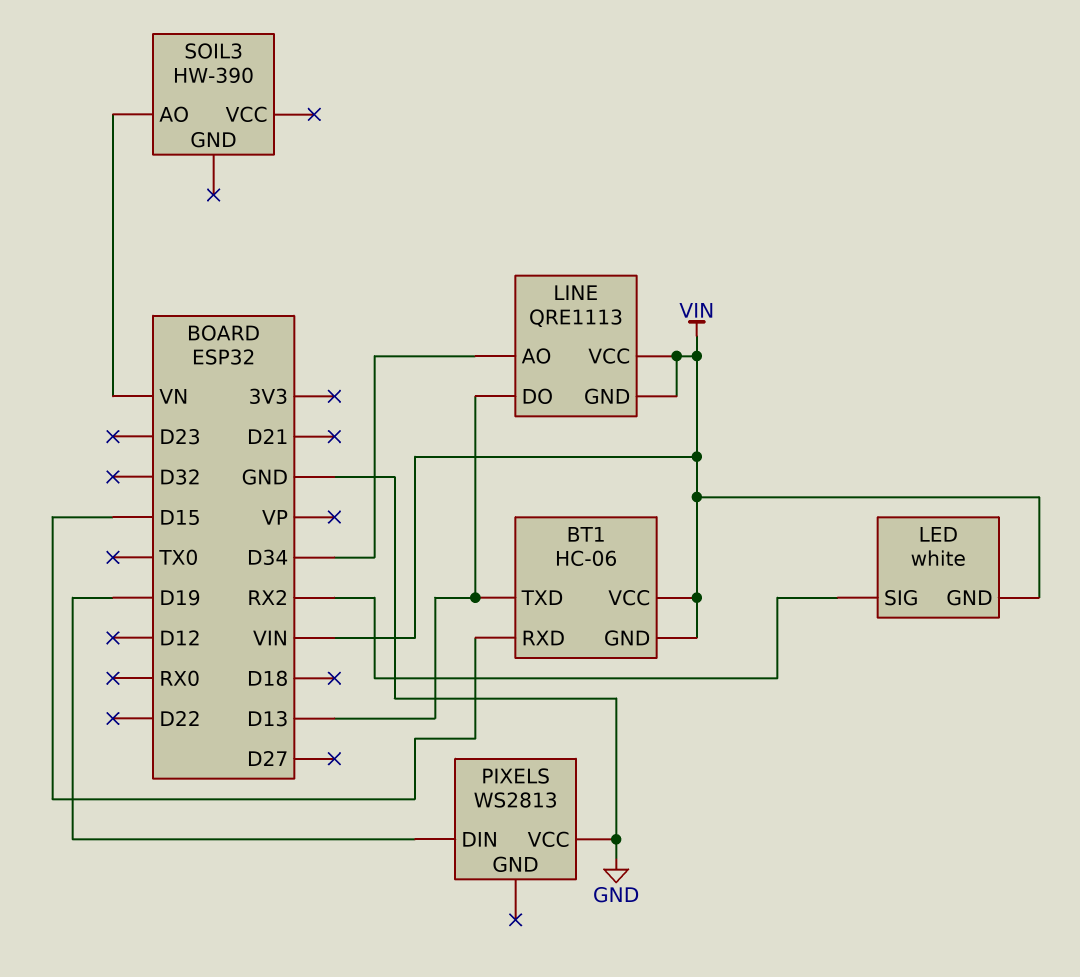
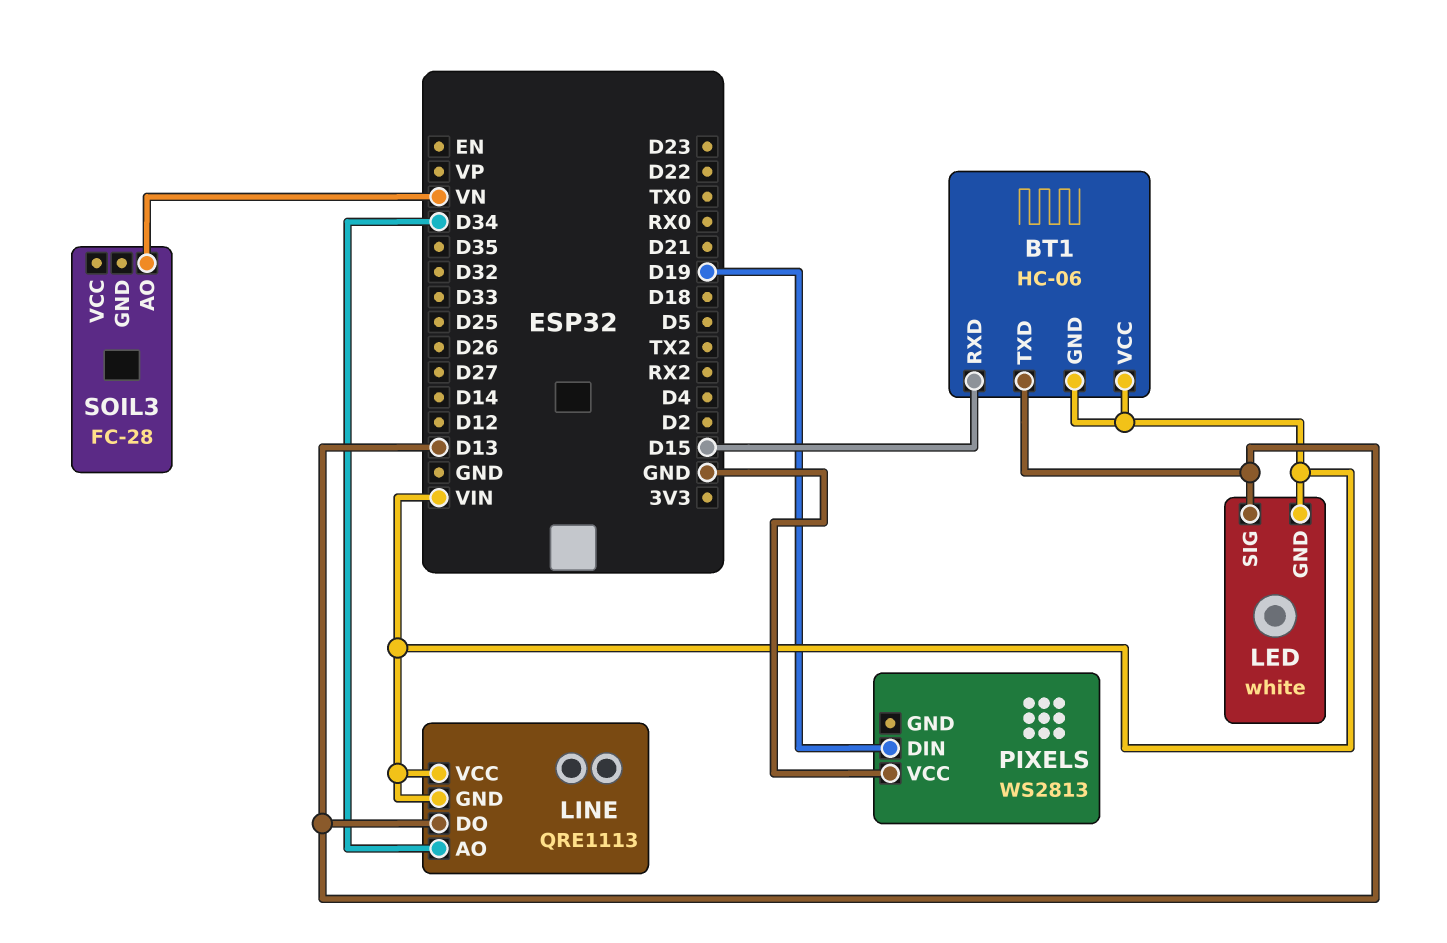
LED pin SIG: RX2 -> D13
SOIL3: HW-390 -> FC-28

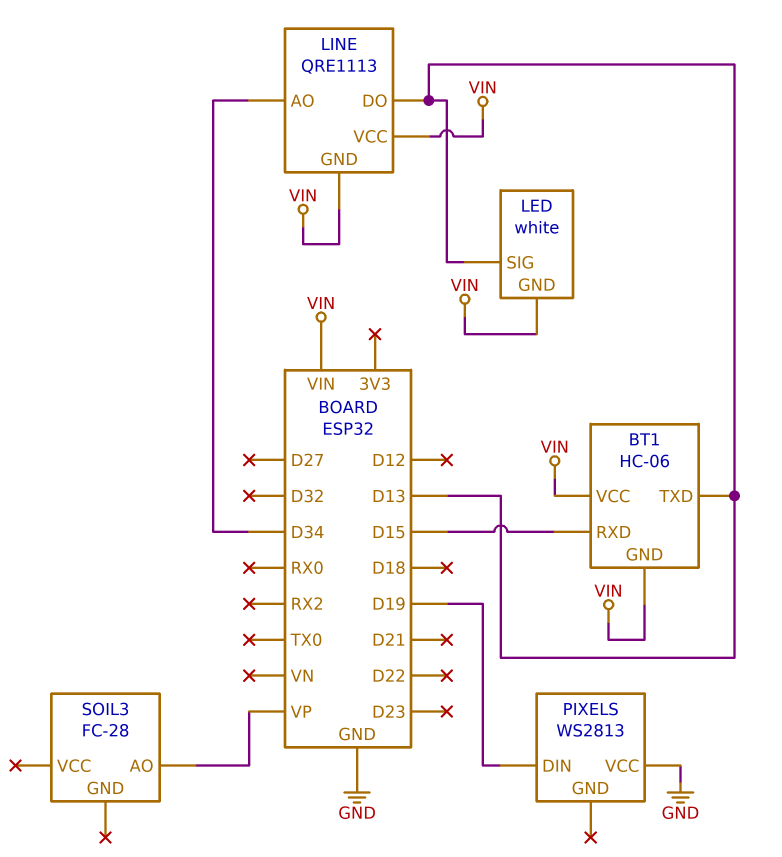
SOIL3 pin AO: VN -> VP

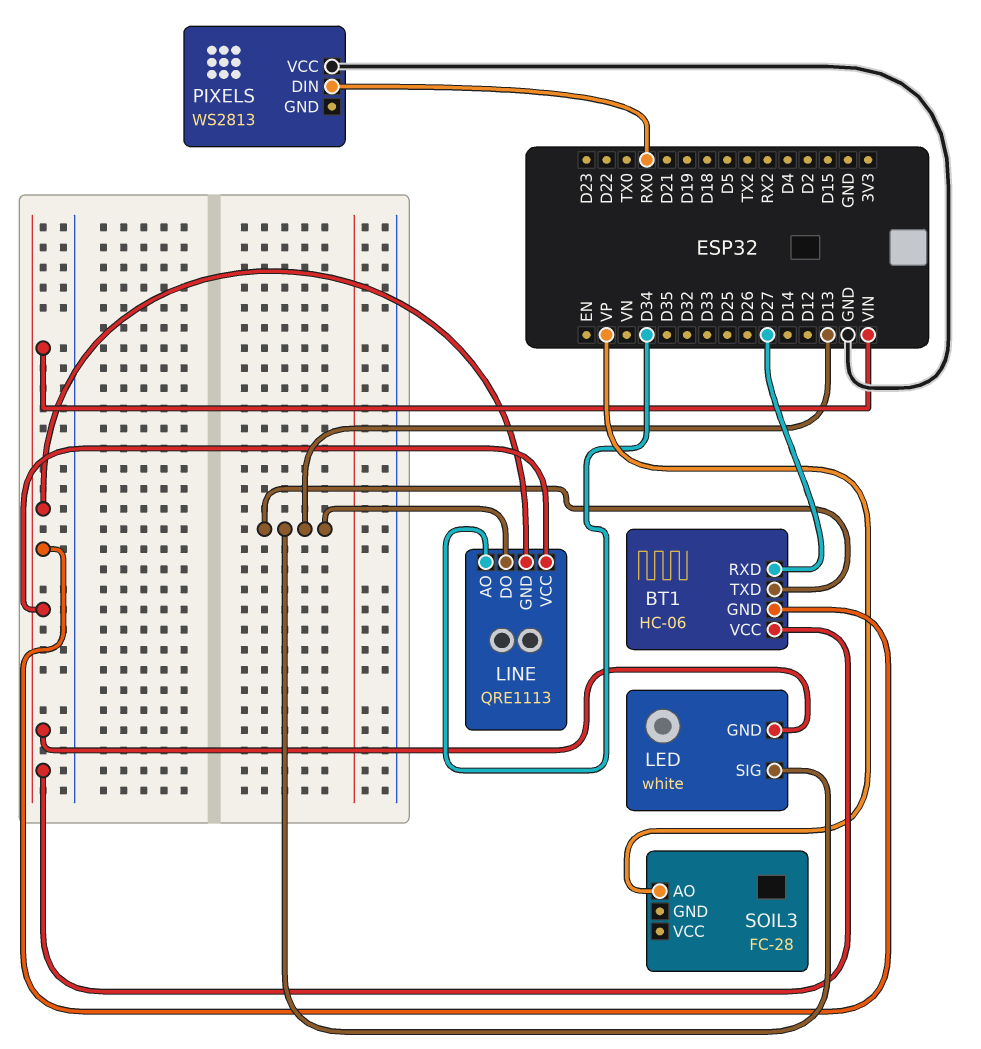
BT1 pin RXD: D15 -> D27
PIXELS pin DIN: D19 -> RX0

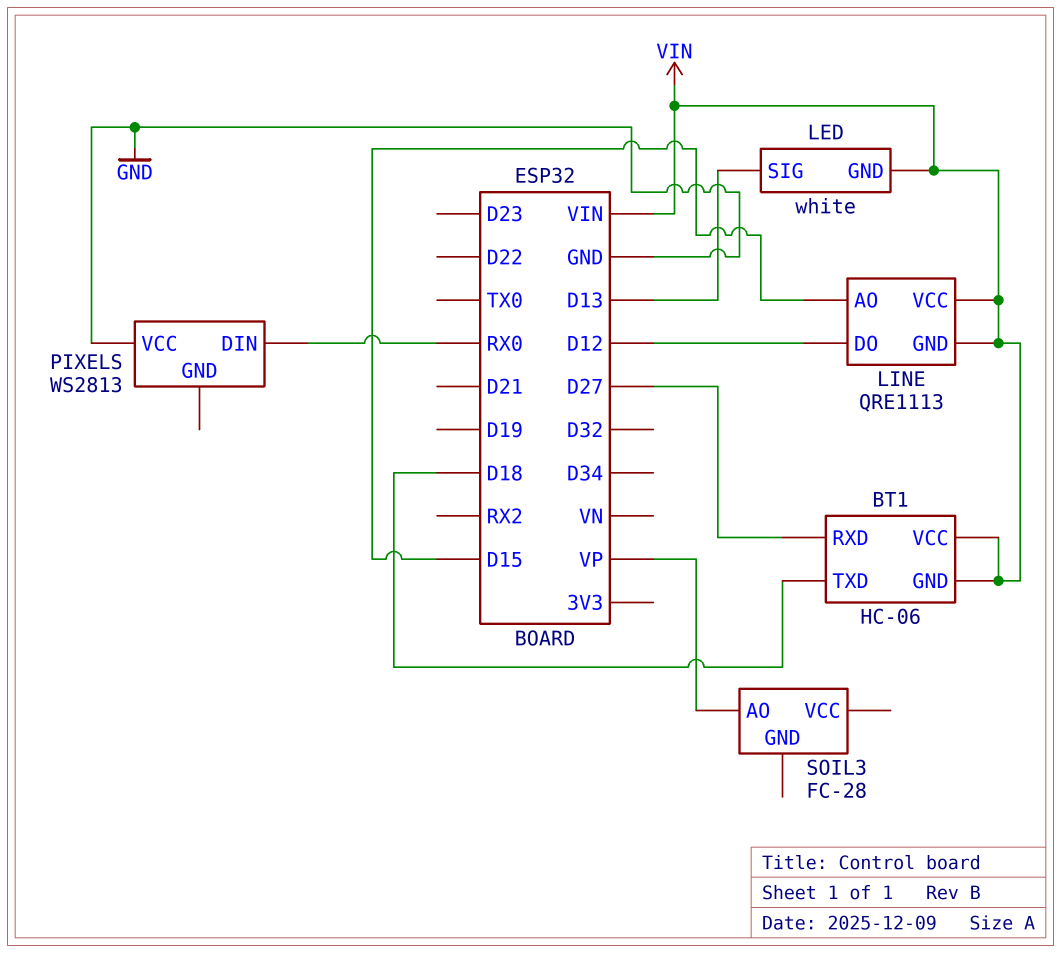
BT1 pin TXD: D13 -> D18
LINE pin AO: D34 -> D15
LINE pin DO: D13 -> D12

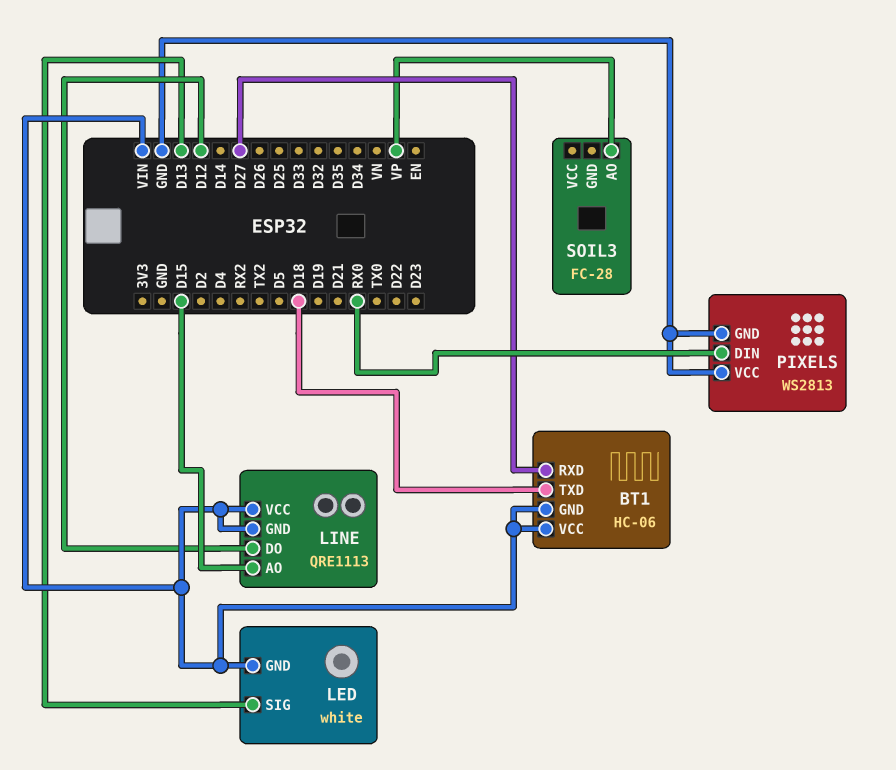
PIXELS pin GND: none -> GND

